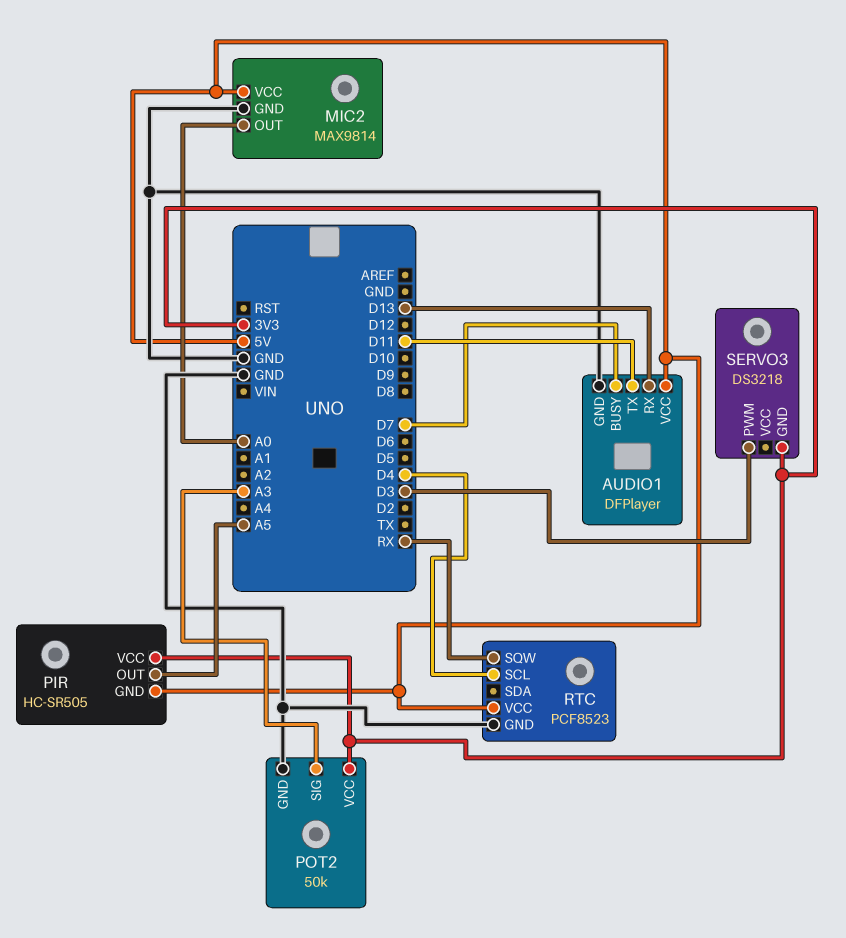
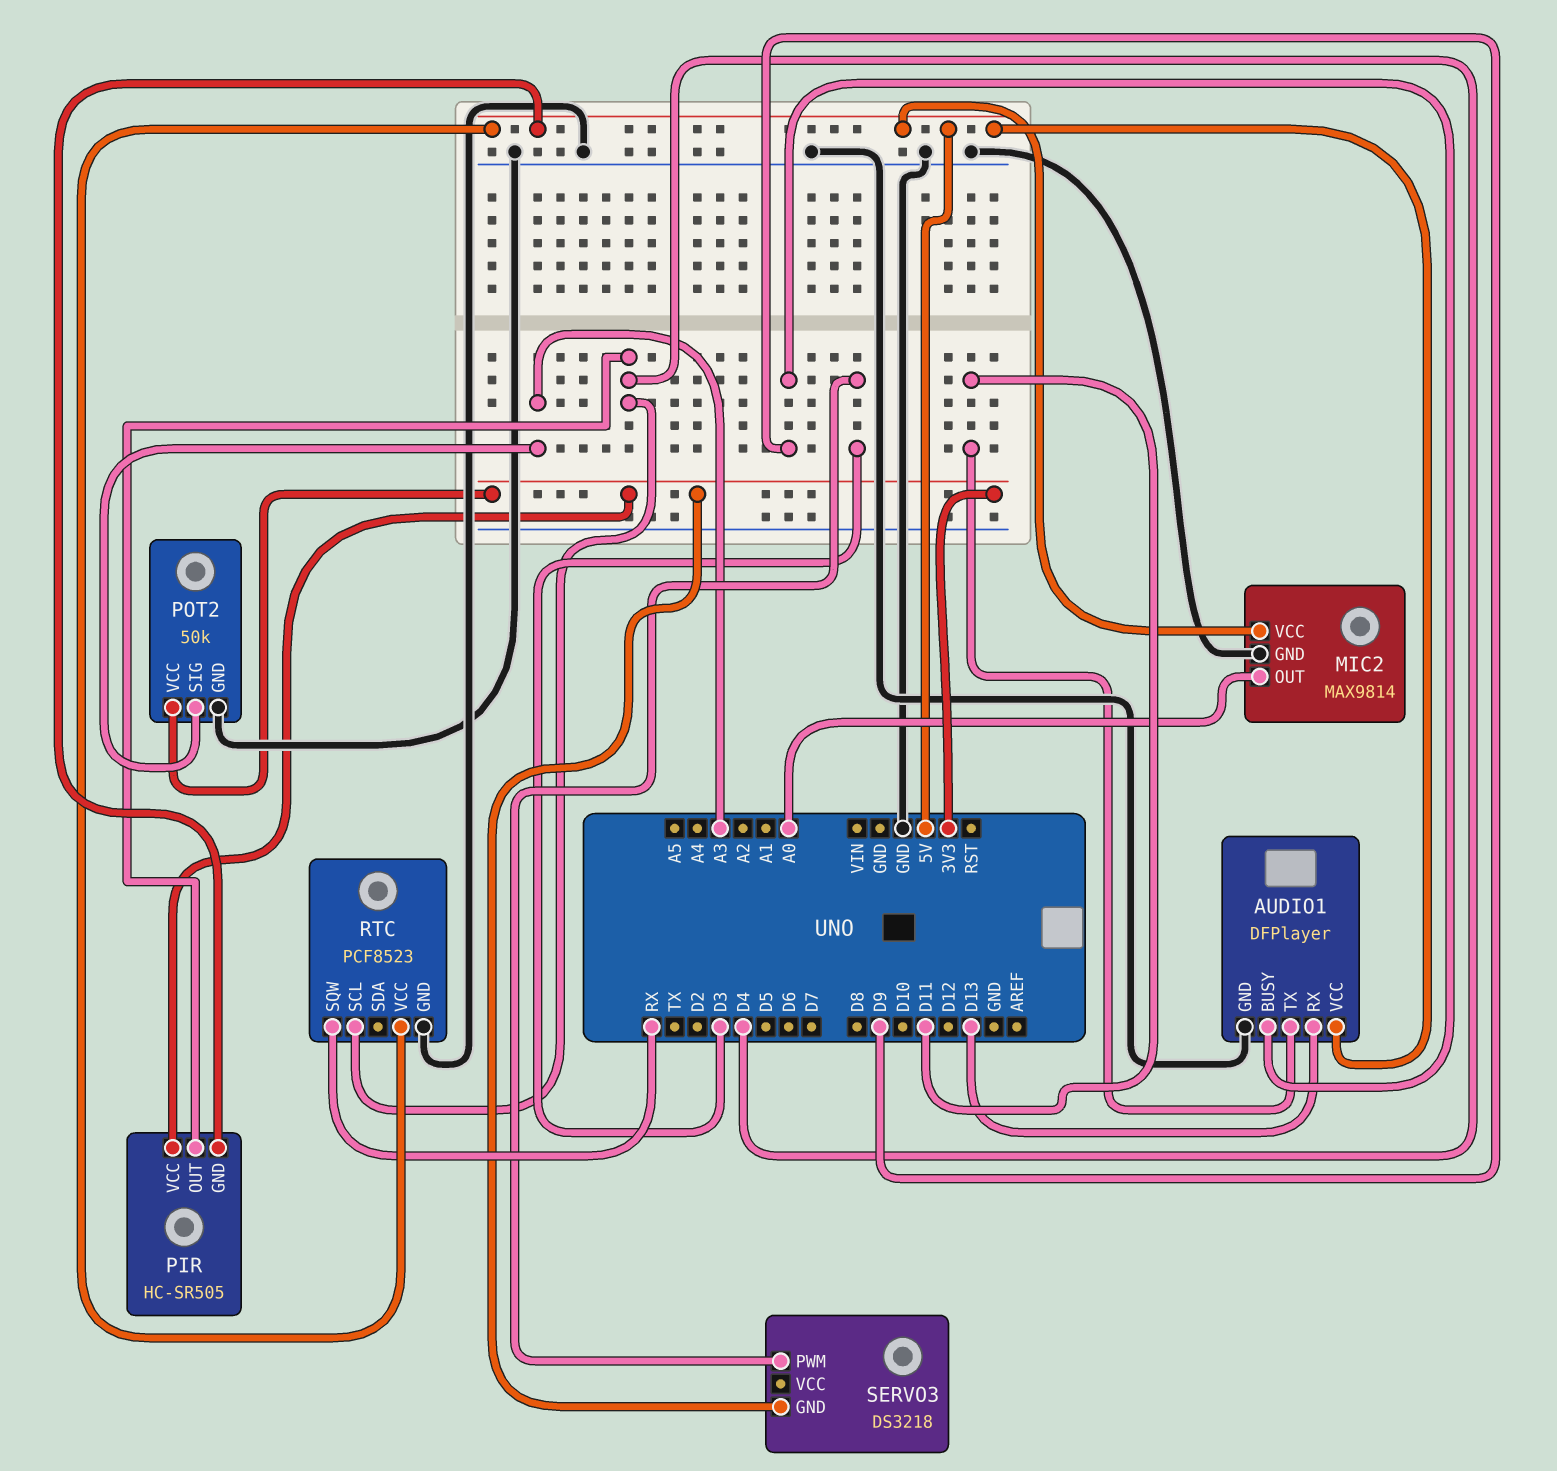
AUDIO1 pin BUSY: D7 -> D9
PIR pin OUT: A5 -> D4

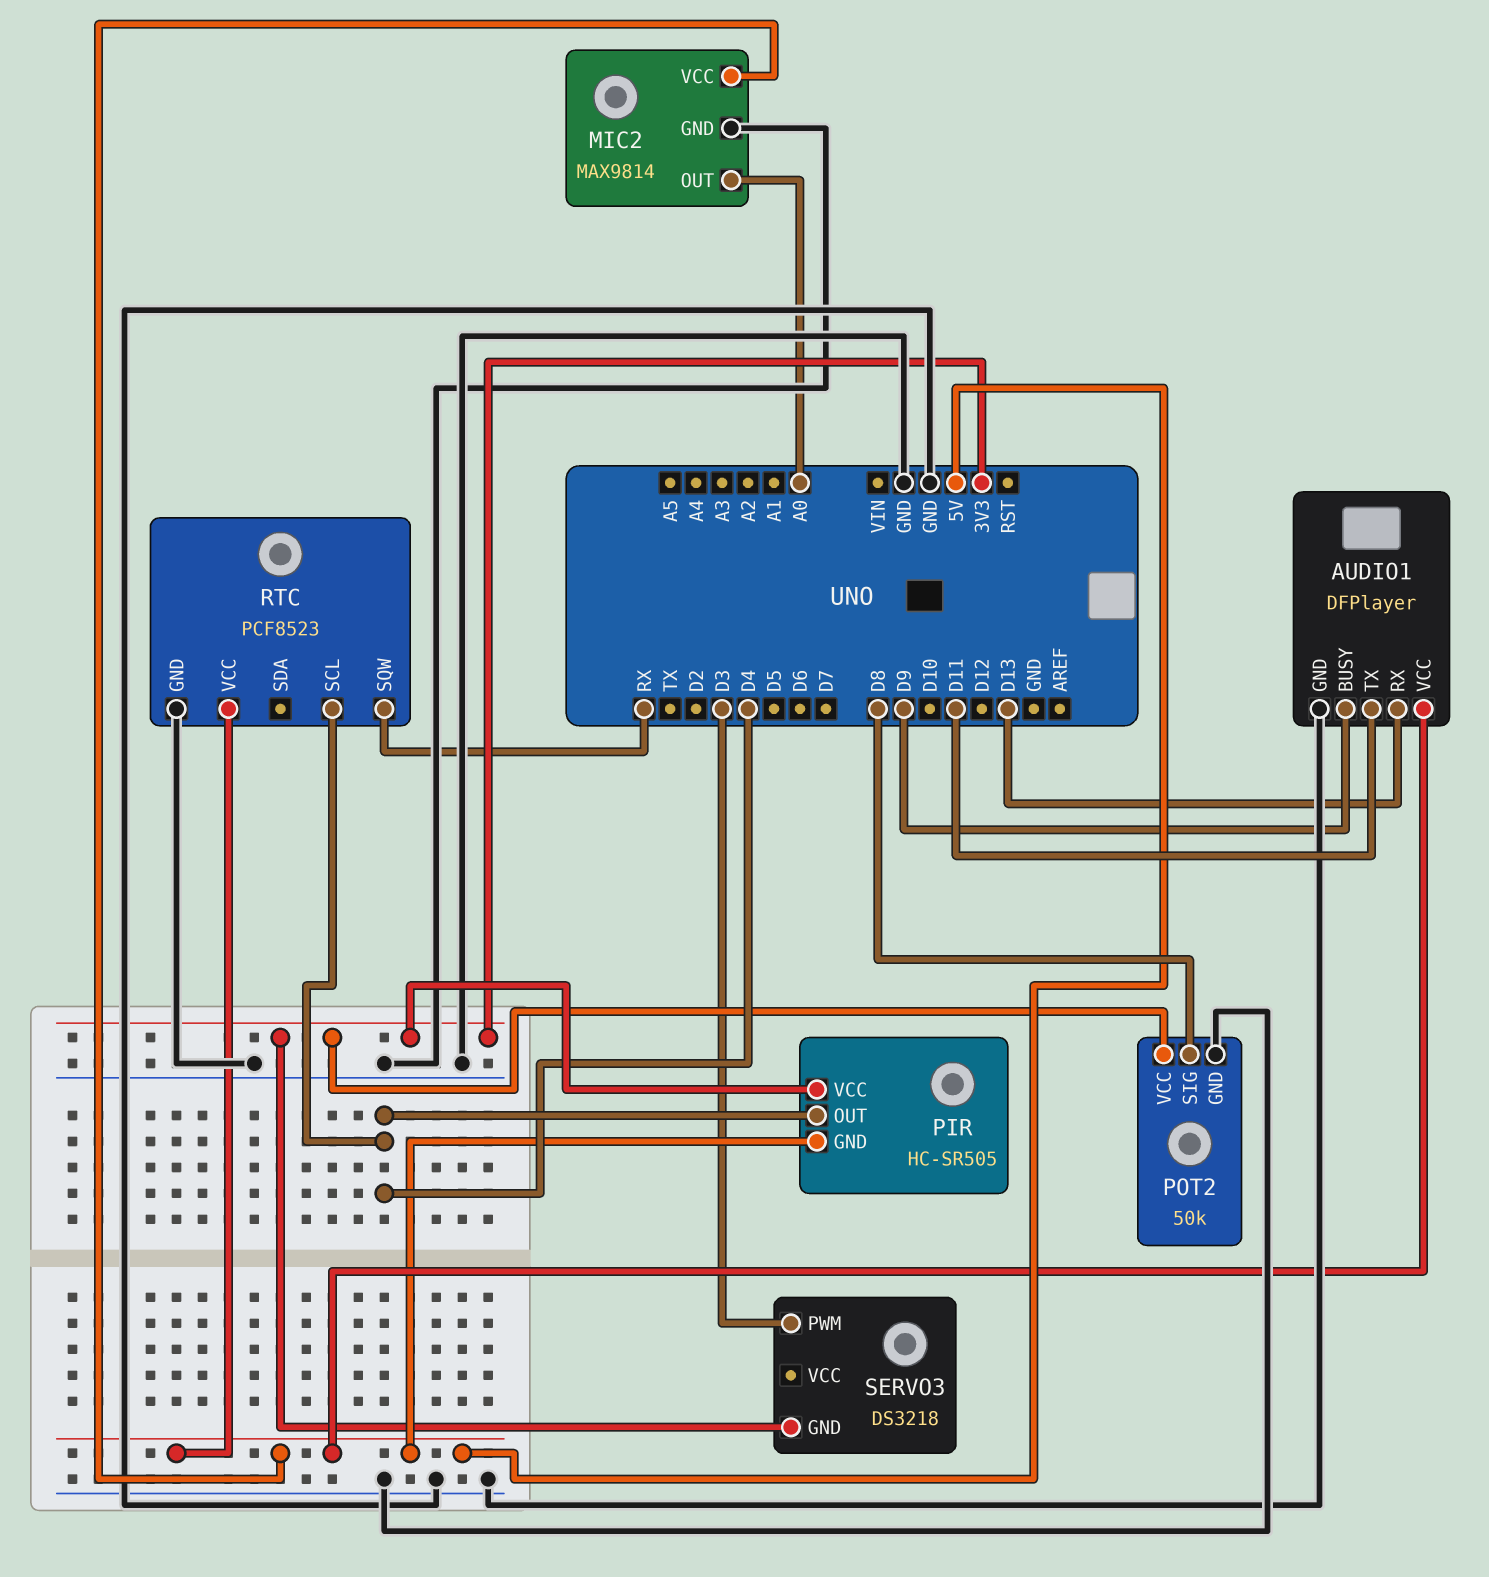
POT2 pin SIG: A3 -> D8

